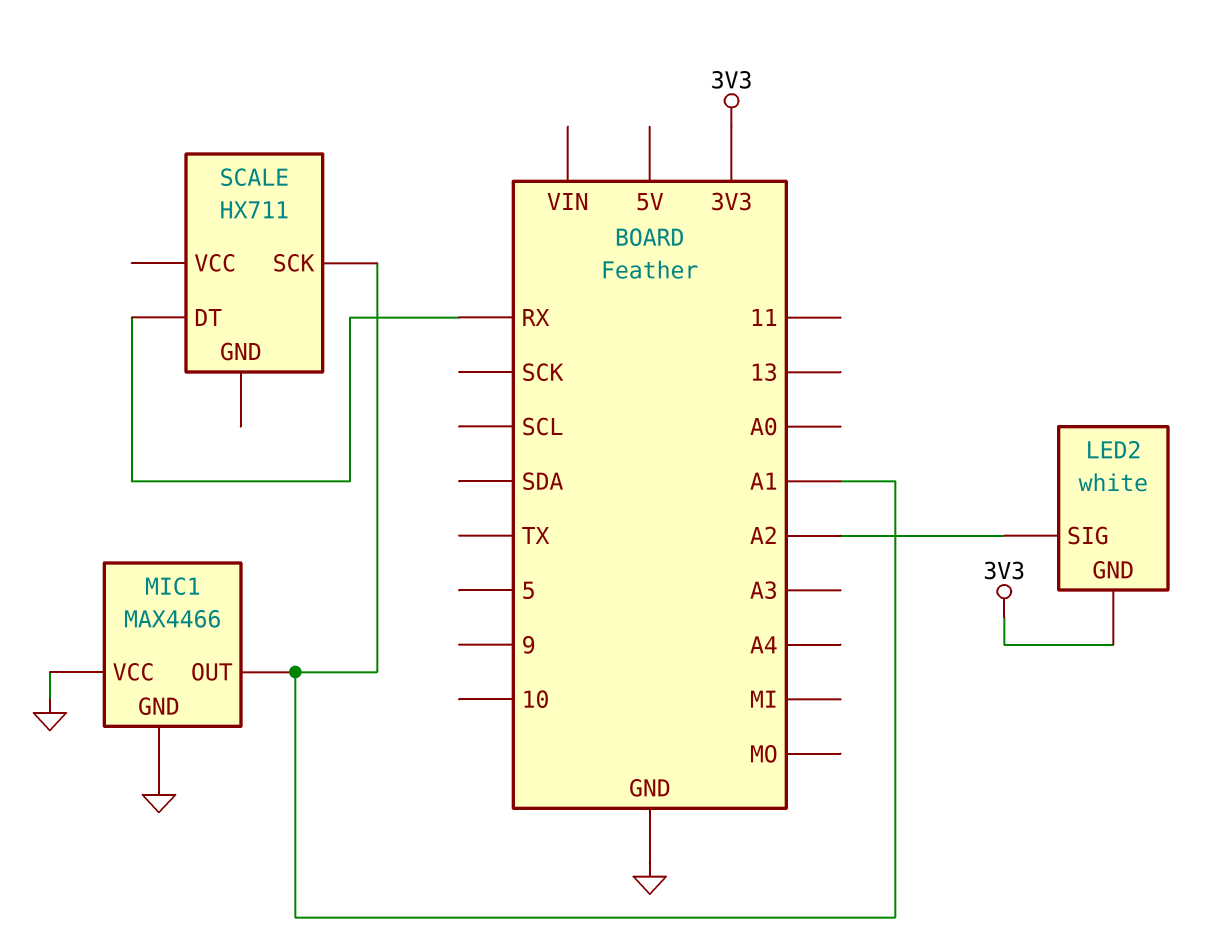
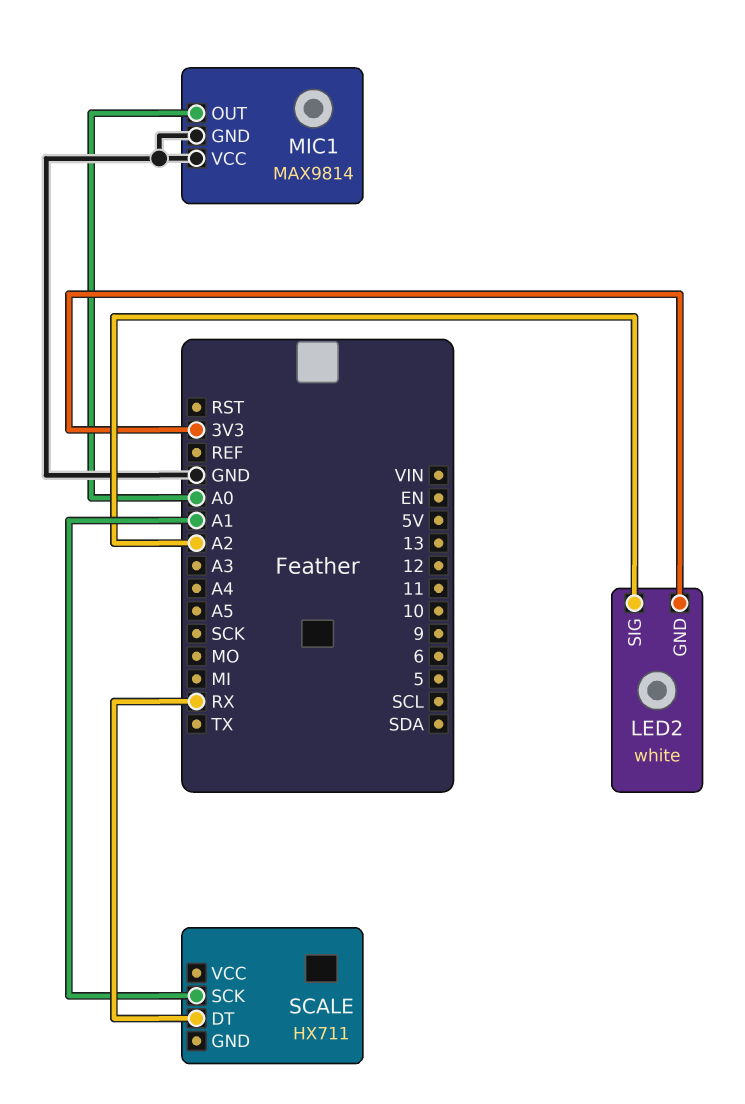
MIC1: MAX4466 -> MAX9814
MIC1 pin OUT: A1 -> A0

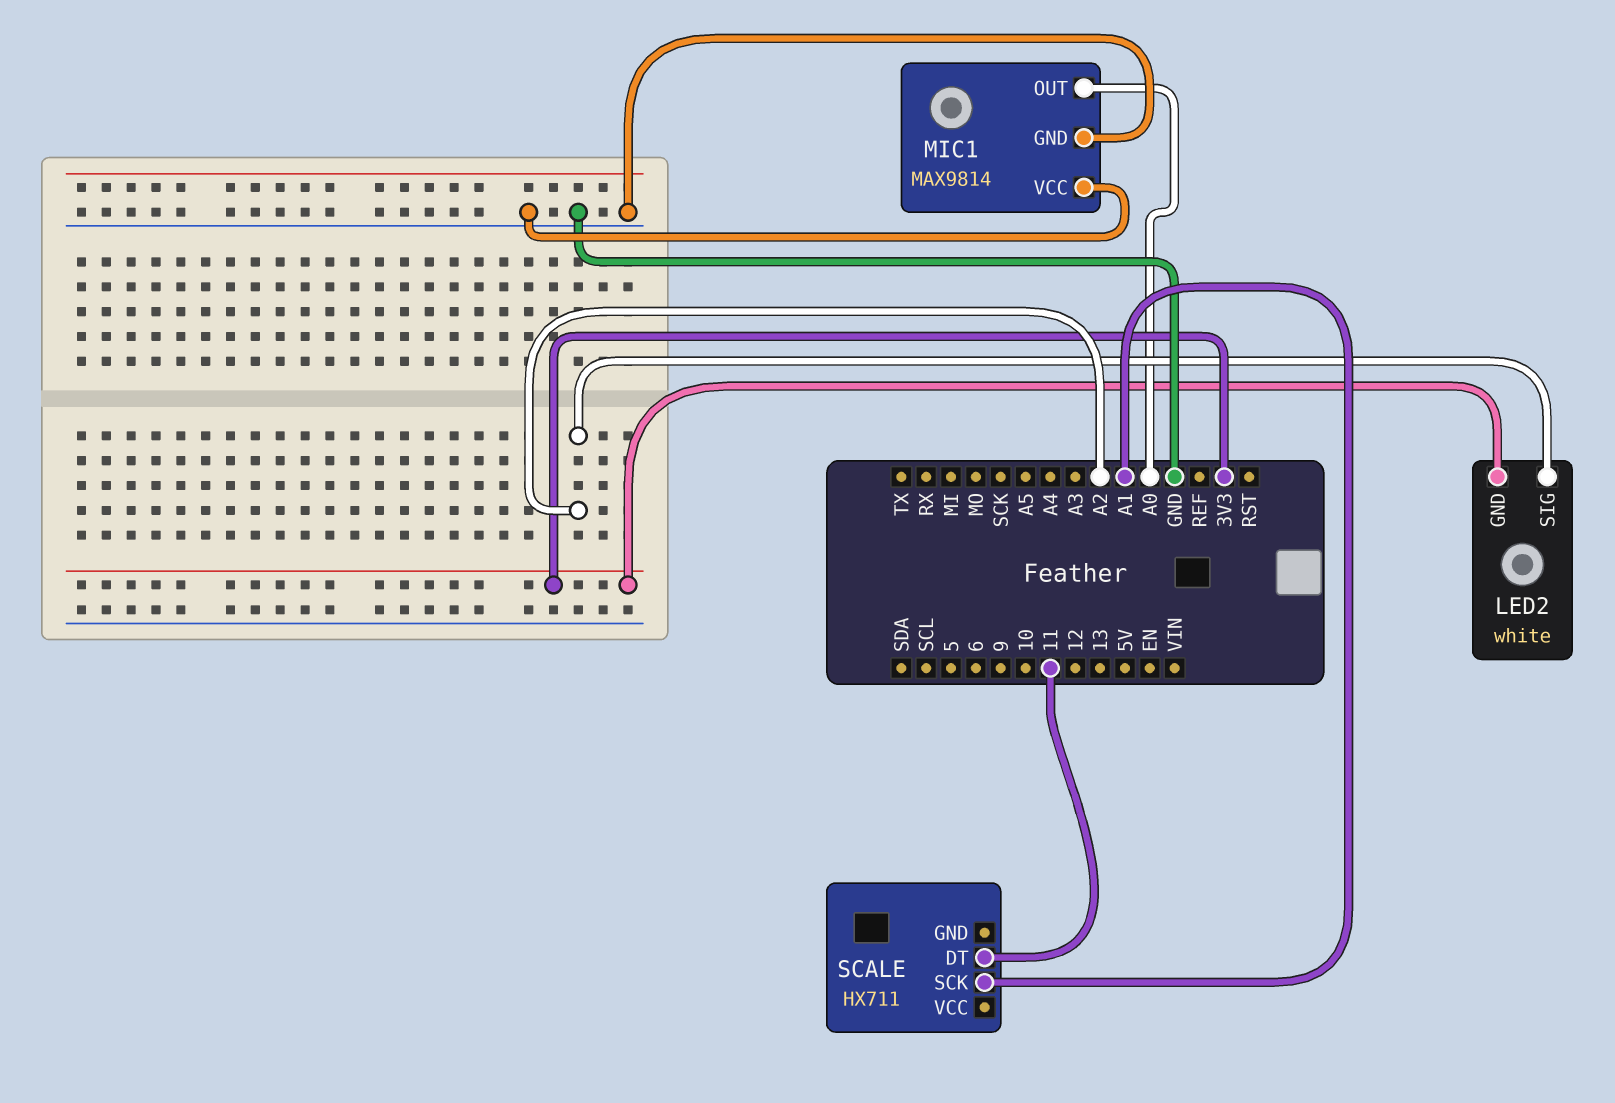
SCALE pin DT: RX -> 11

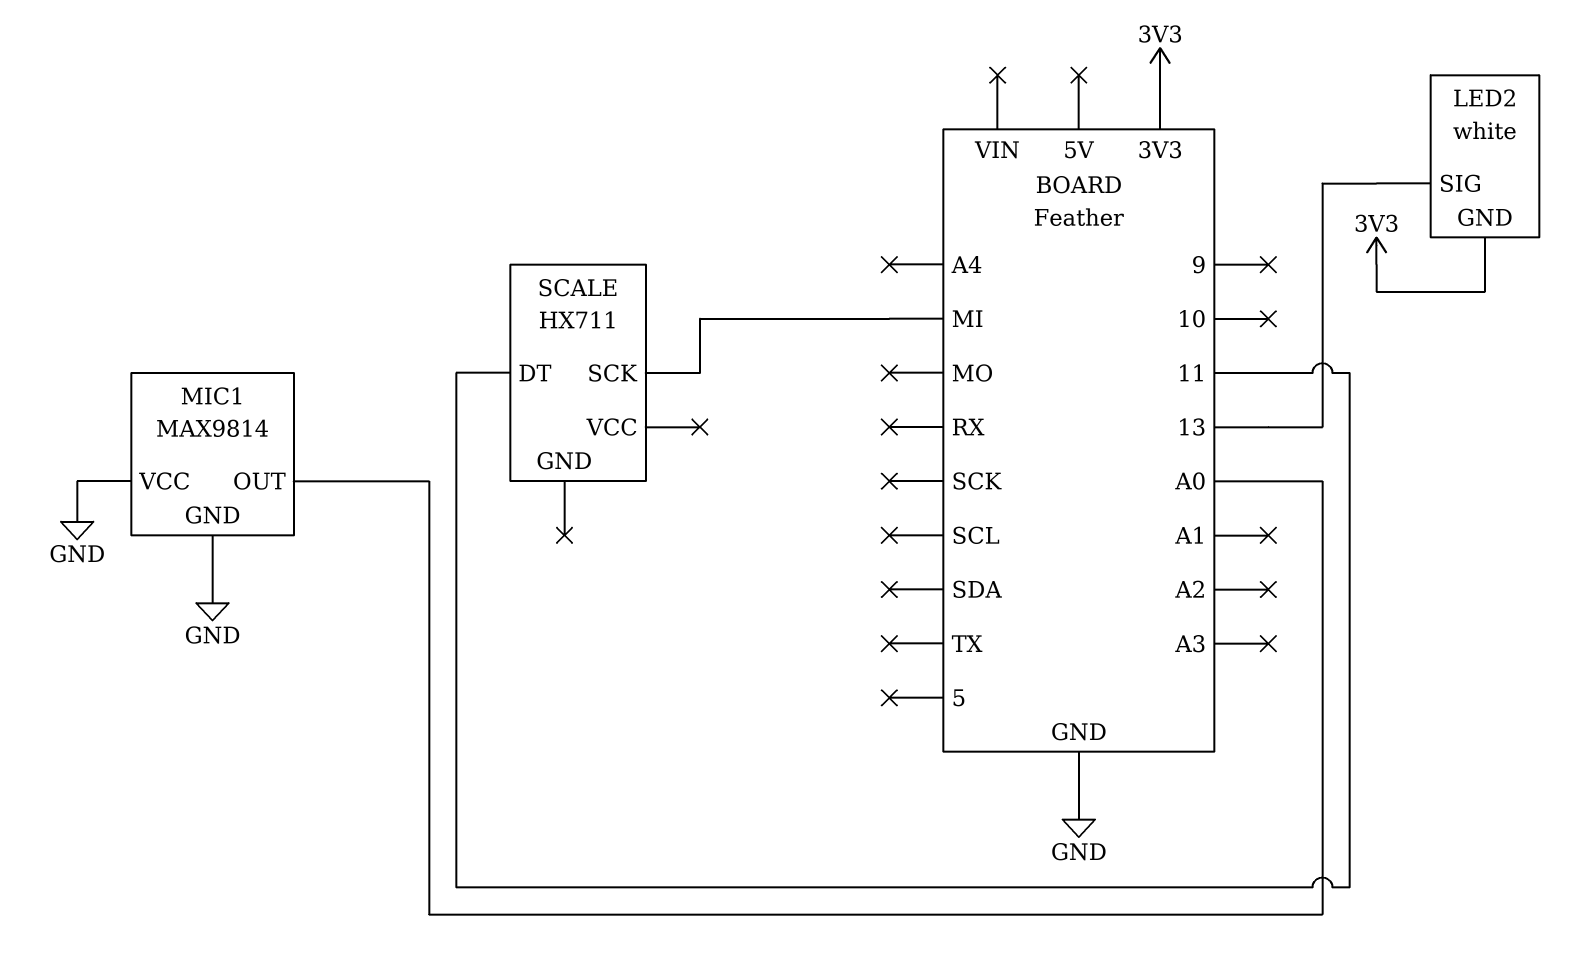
LED2 pin SIG: A2 -> 13
SCALE pin SCK: A1 -> MI

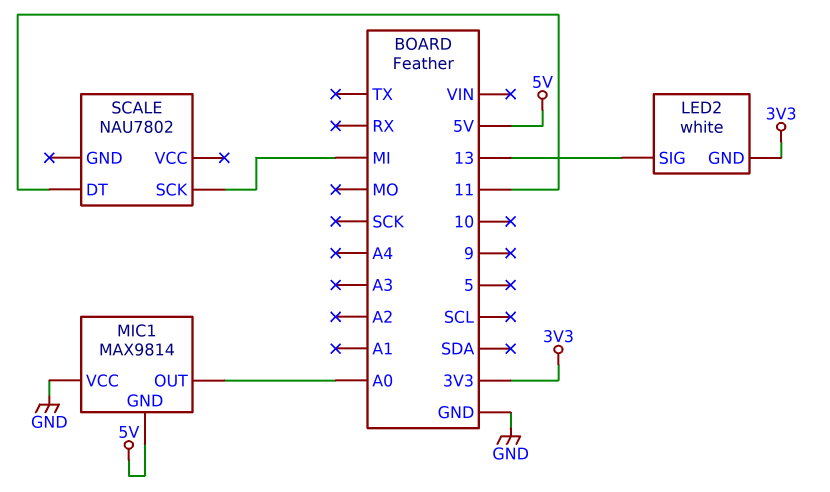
MIC1 pin GND: GND -> 5V
SCALE: HX711 -> NAU7802

